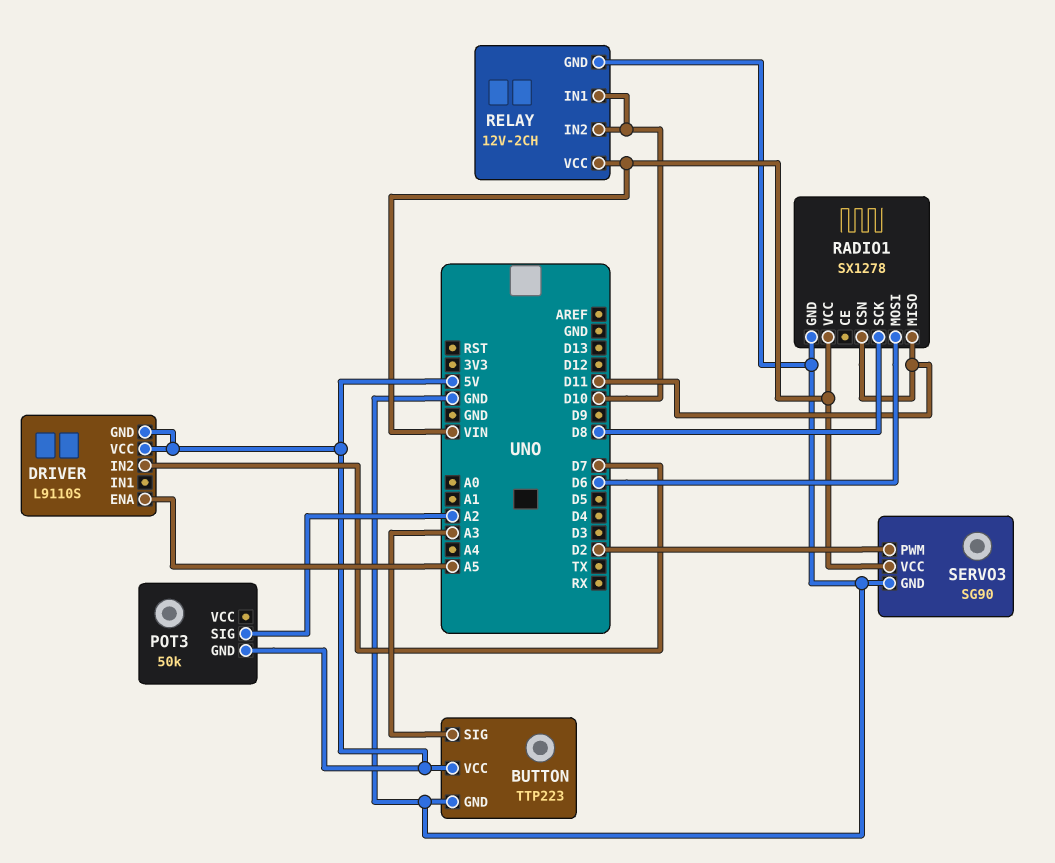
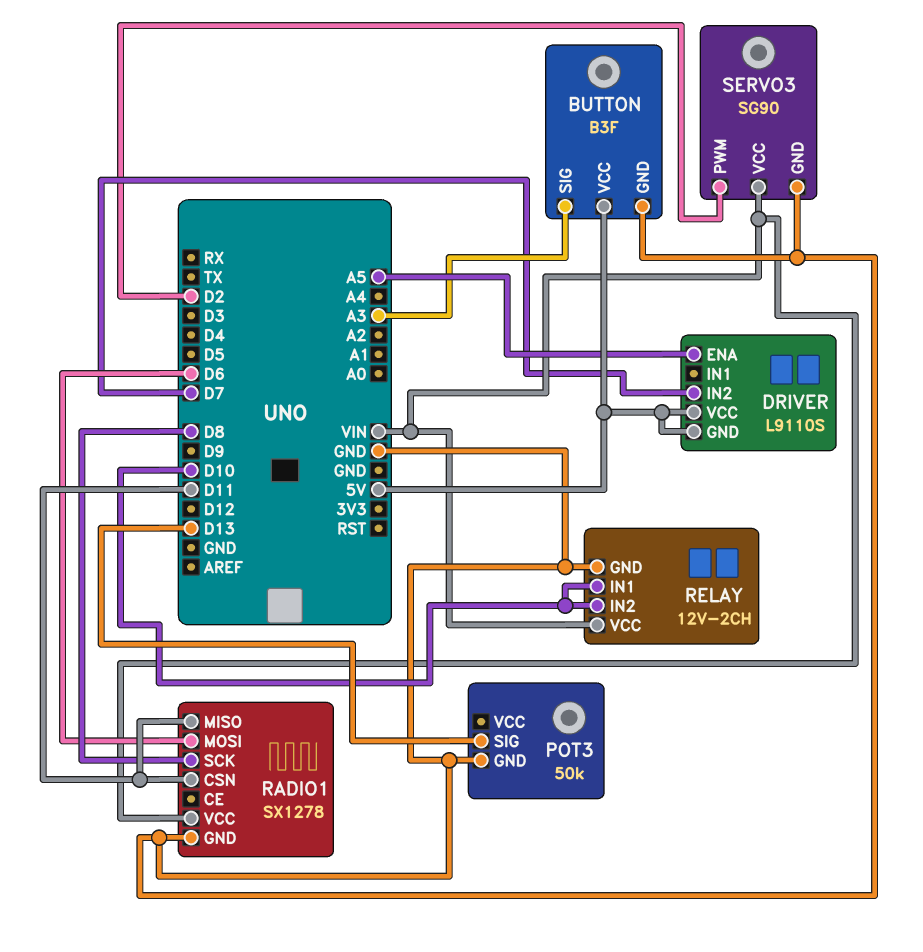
BUTTON: TTP223 -> B3F
POT3 pin GND: 5V -> GND
POT3 pin SIG: A2 -> D13

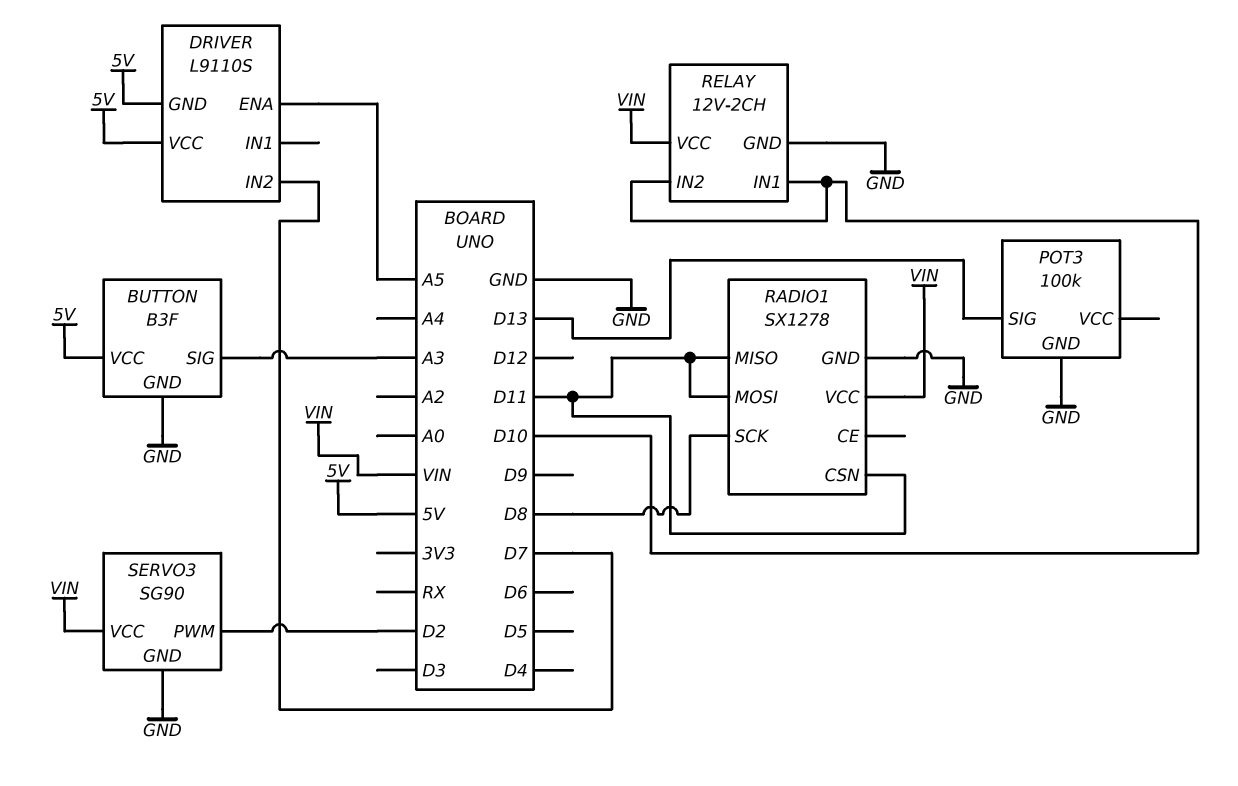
POT3: 50k -> 100k
RADIO1 pin MOSI: D6 -> D11

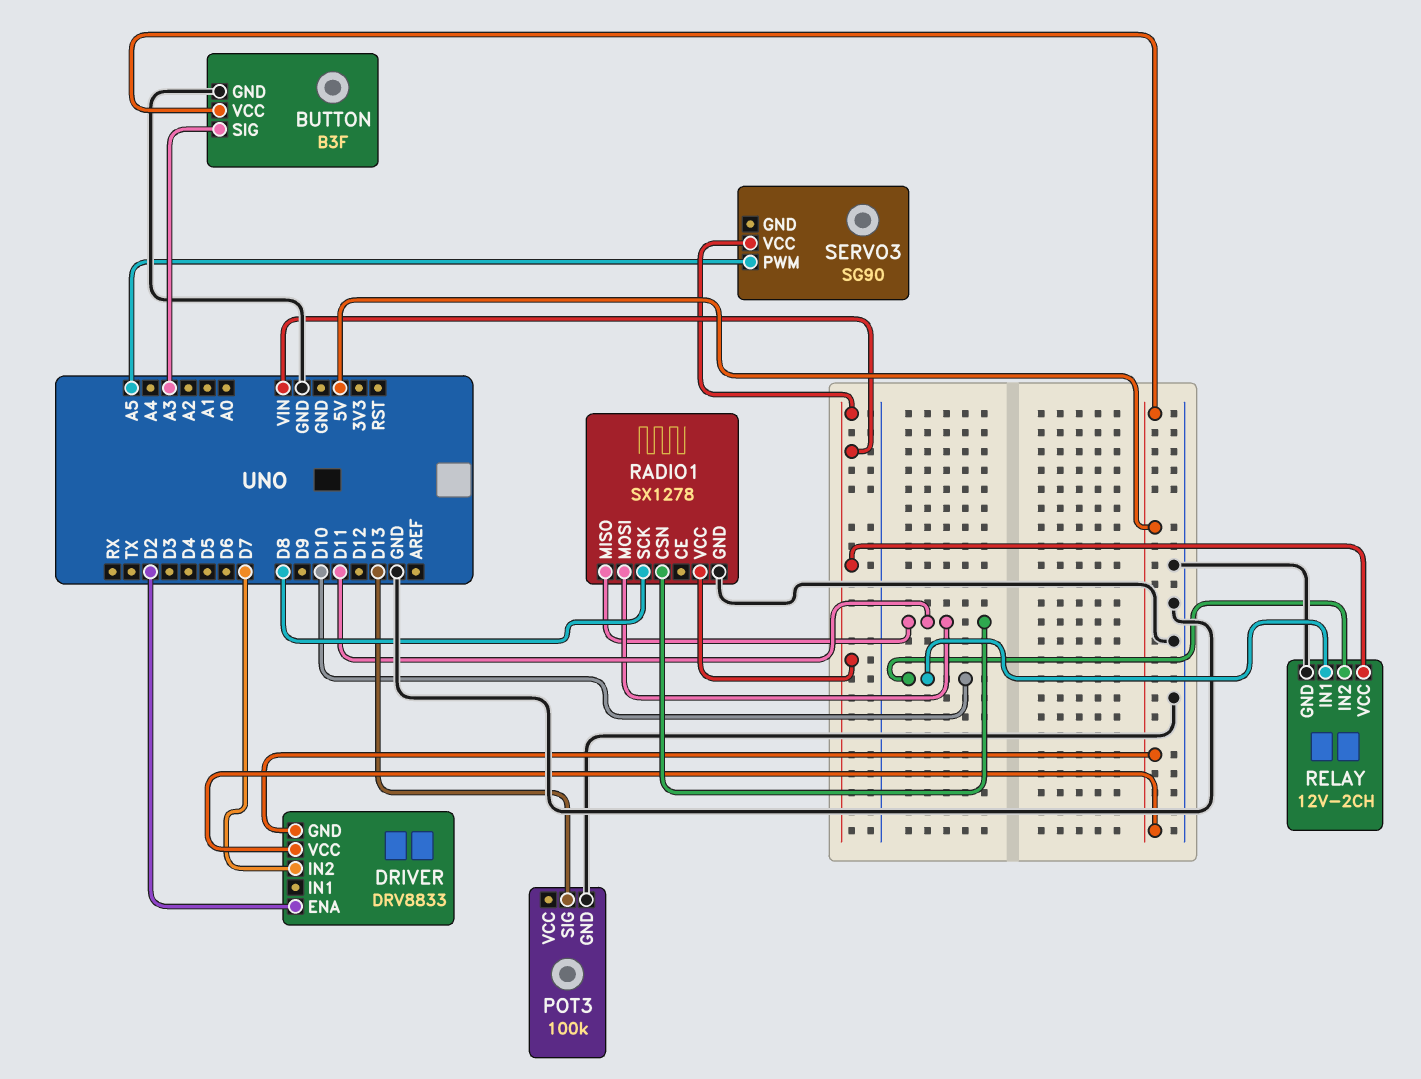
DRIVER: L9110S -> DRV8833
DRIVER pin ENA: A5 -> D2
SERVO3 pin GND: GND -> none
SERVO3 pin PWM: D2 -> A5

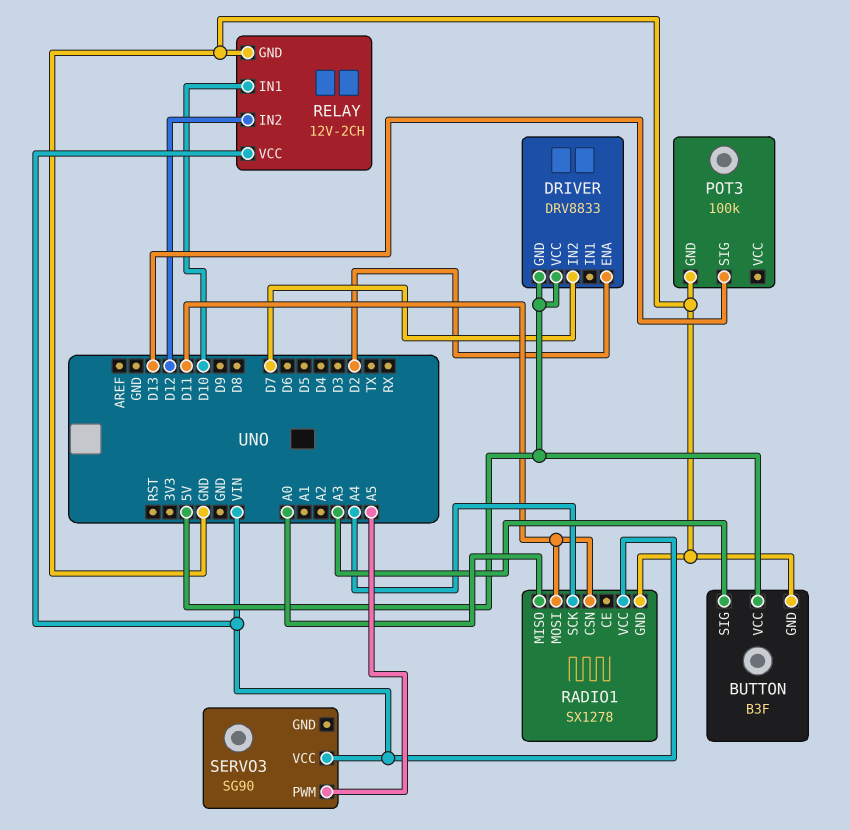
RADIO1 pin MISO: D11 -> A0
RADIO1 pin SCK: D8 -> A4
RELAY pin IN2: D10 -> D12

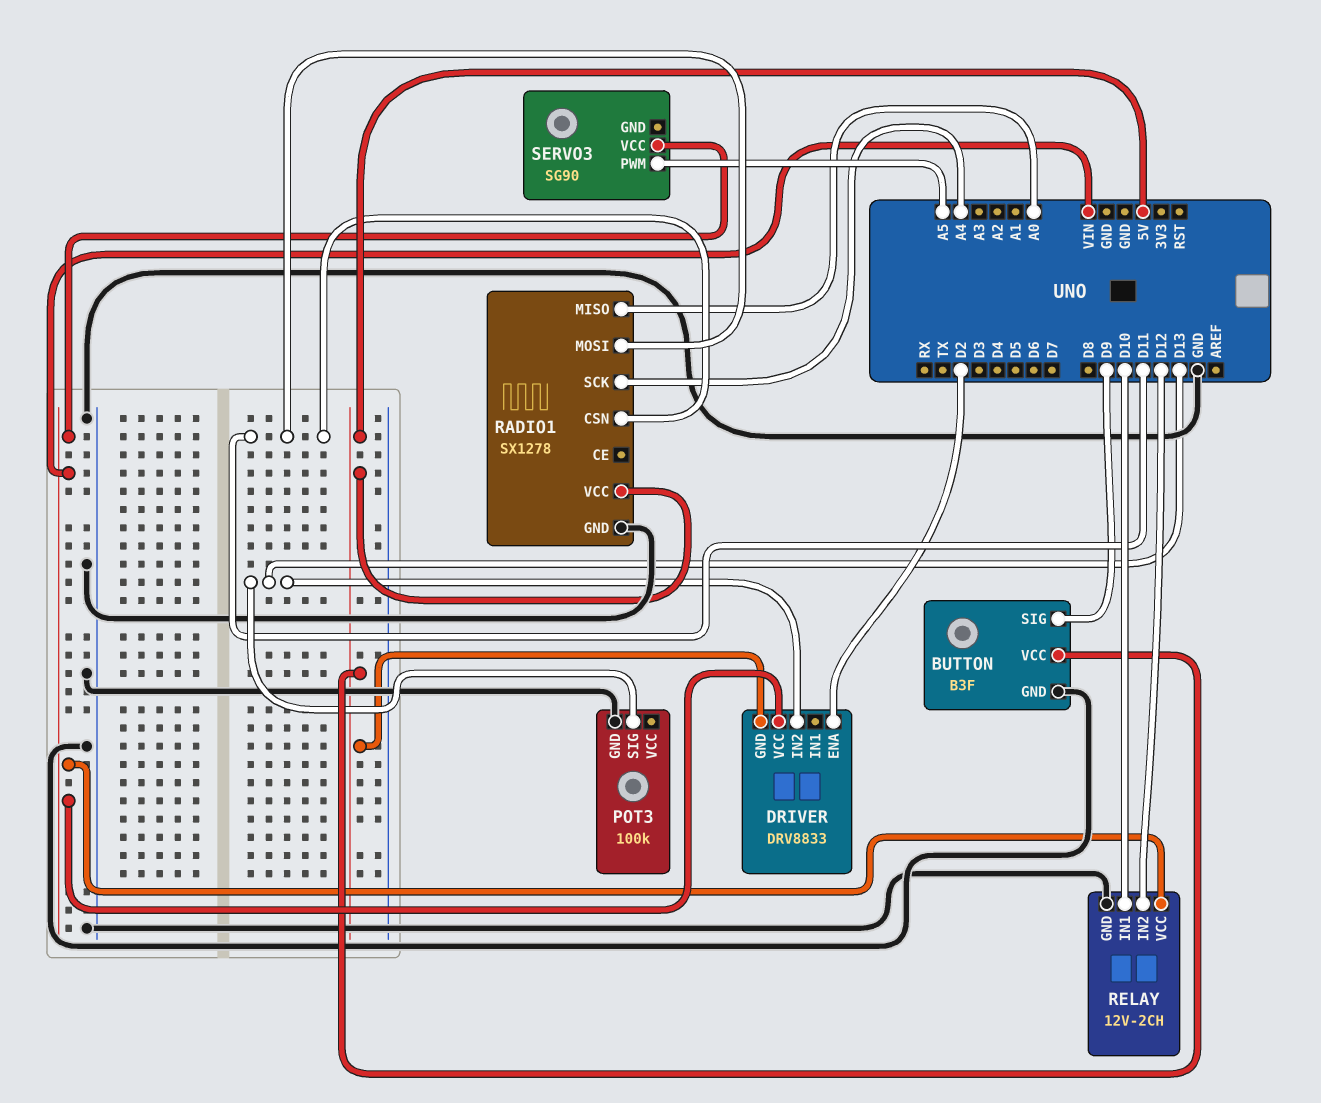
BUTTON pin SIG: A3 -> D9
DRIVER pin IN2: D7 -> D13
DRIVER pin VCC: 5V -> VIN
RADIO1 pin VCC: VIN -> 5V

